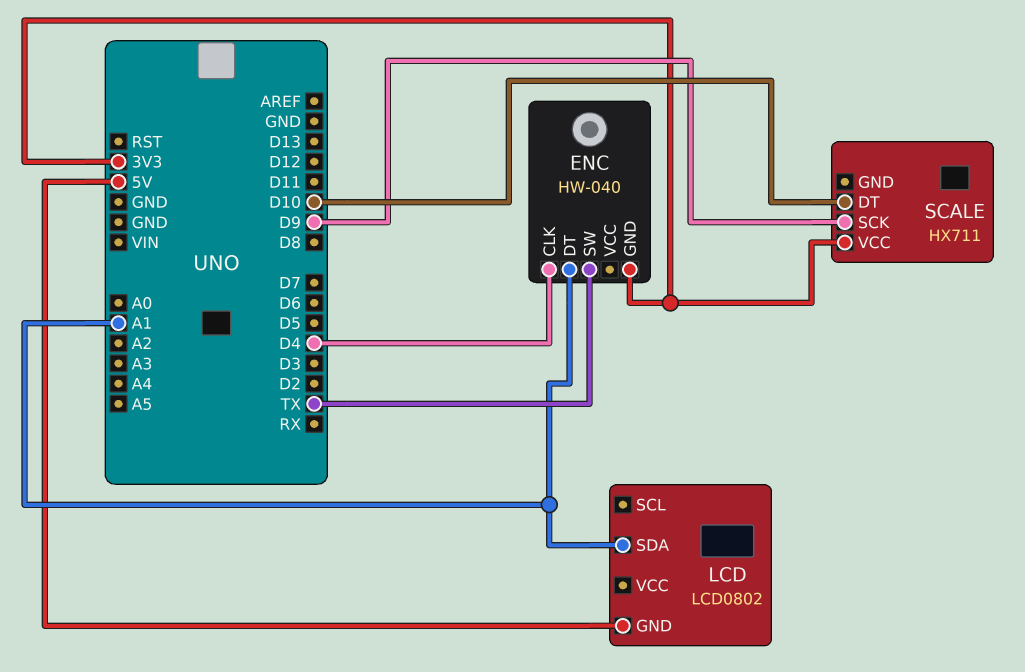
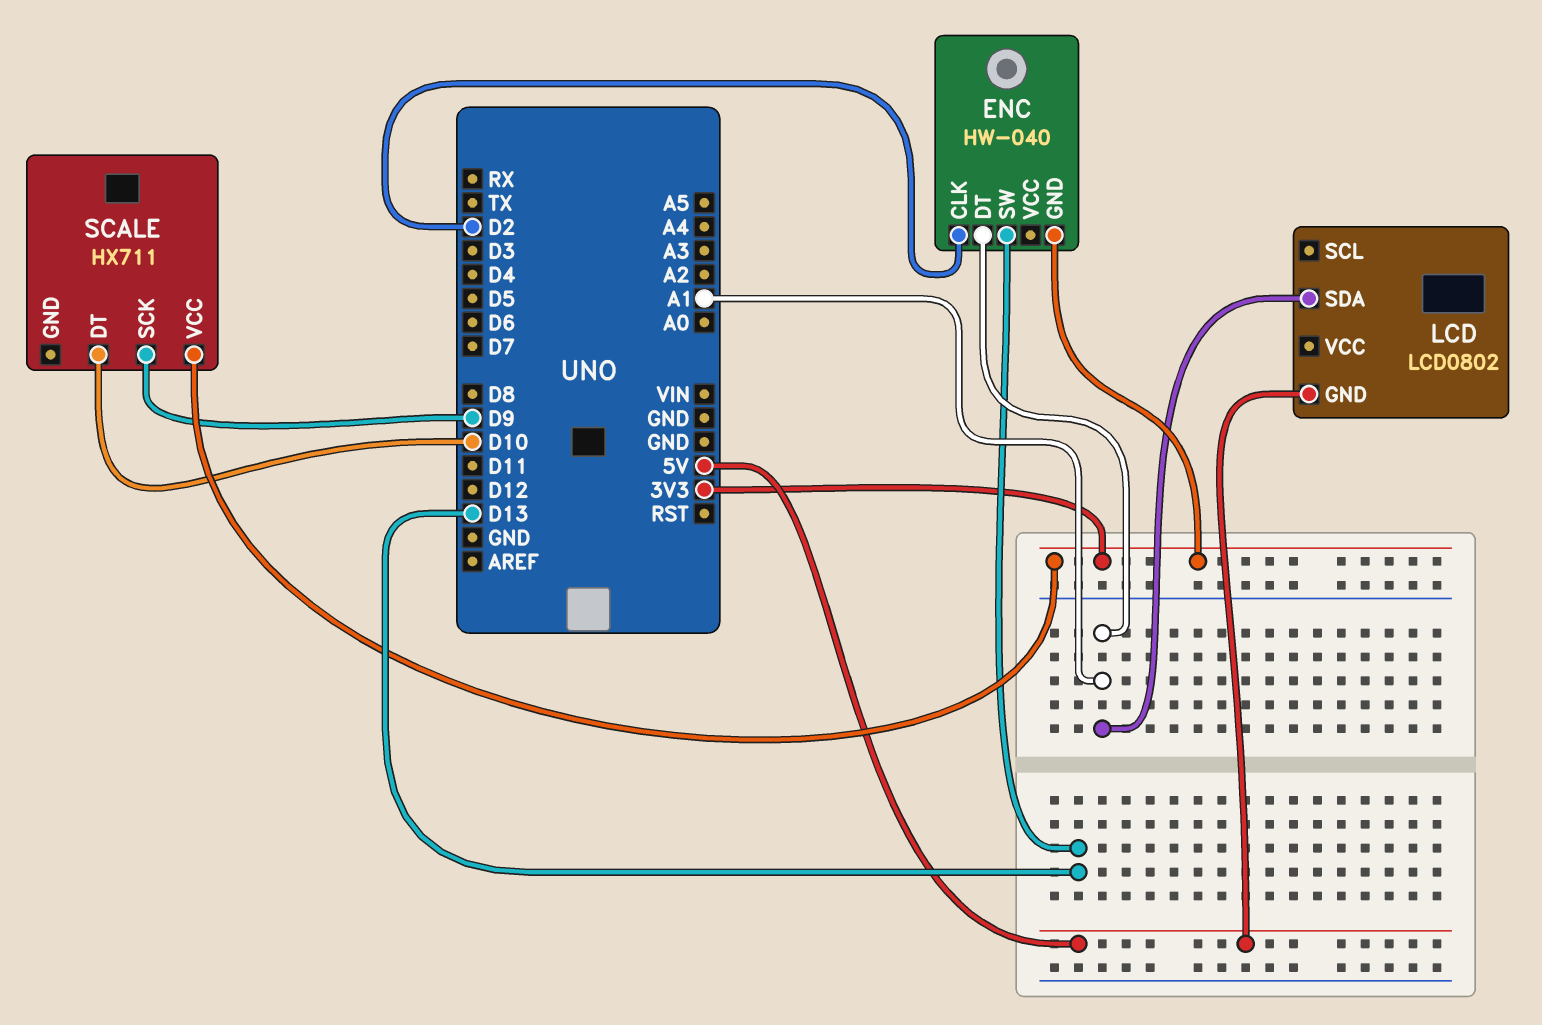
ENC pin CLK: D4 -> D2
ENC pin SW: TX -> D13

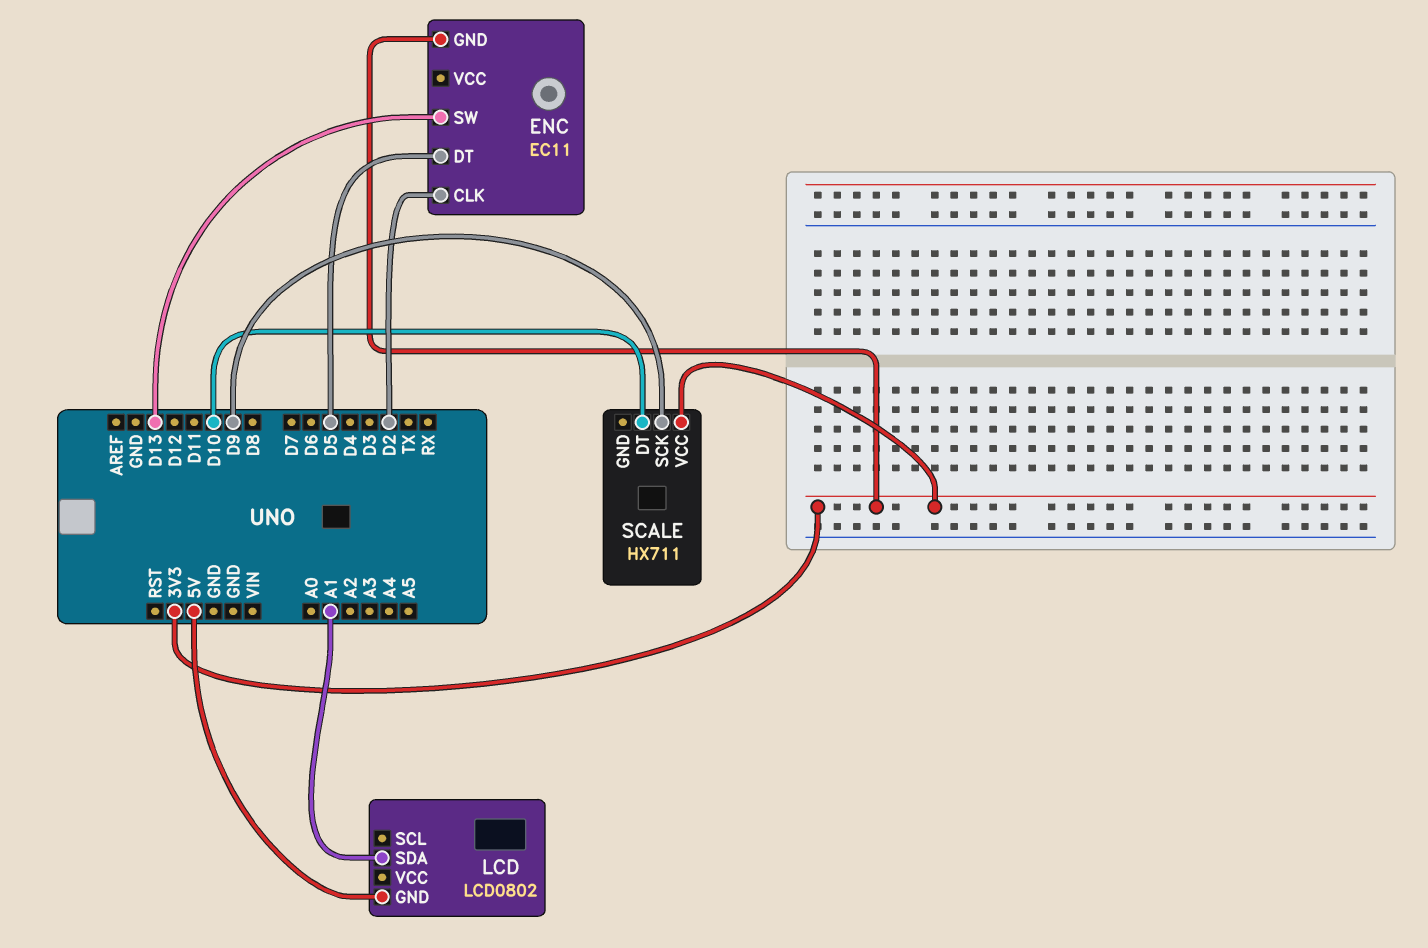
ENC: HW-040 -> EC11
ENC pin DT: A1 -> D5

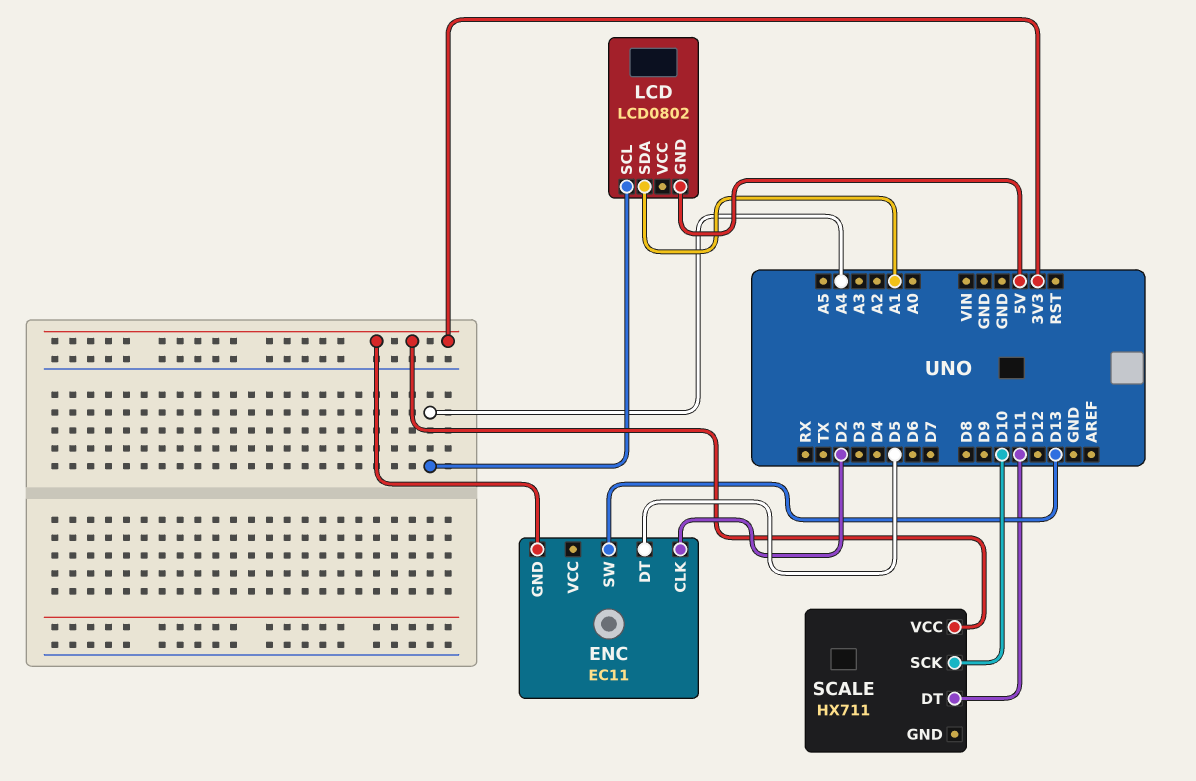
LCD pin SCL: none -> A4
SCALE pin DT: D10 -> D11
SCALE pin SCK: D9 -> D10

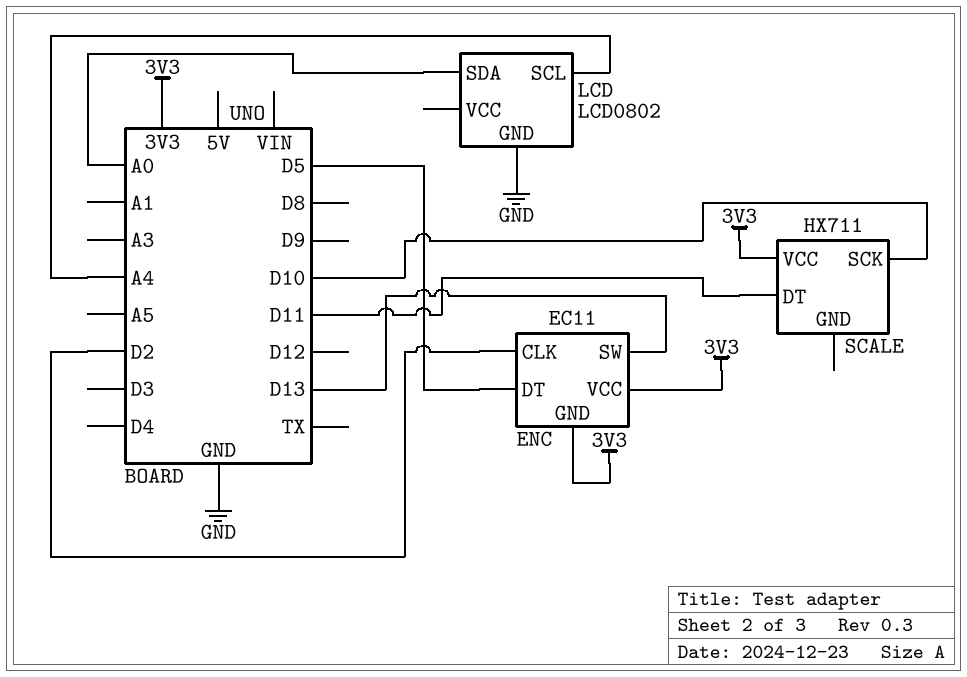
ENC pin VCC: none -> 3V3
LCD pin GND: 5V -> GND
LCD pin SDA: A1 -> A0

